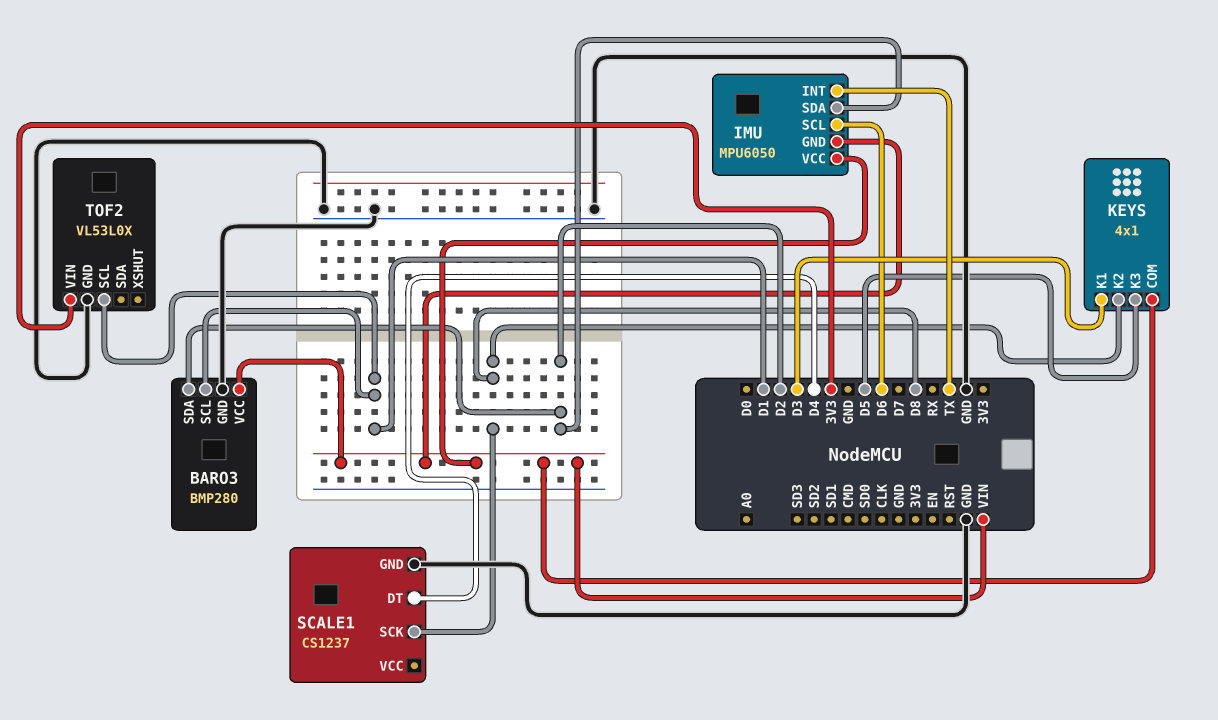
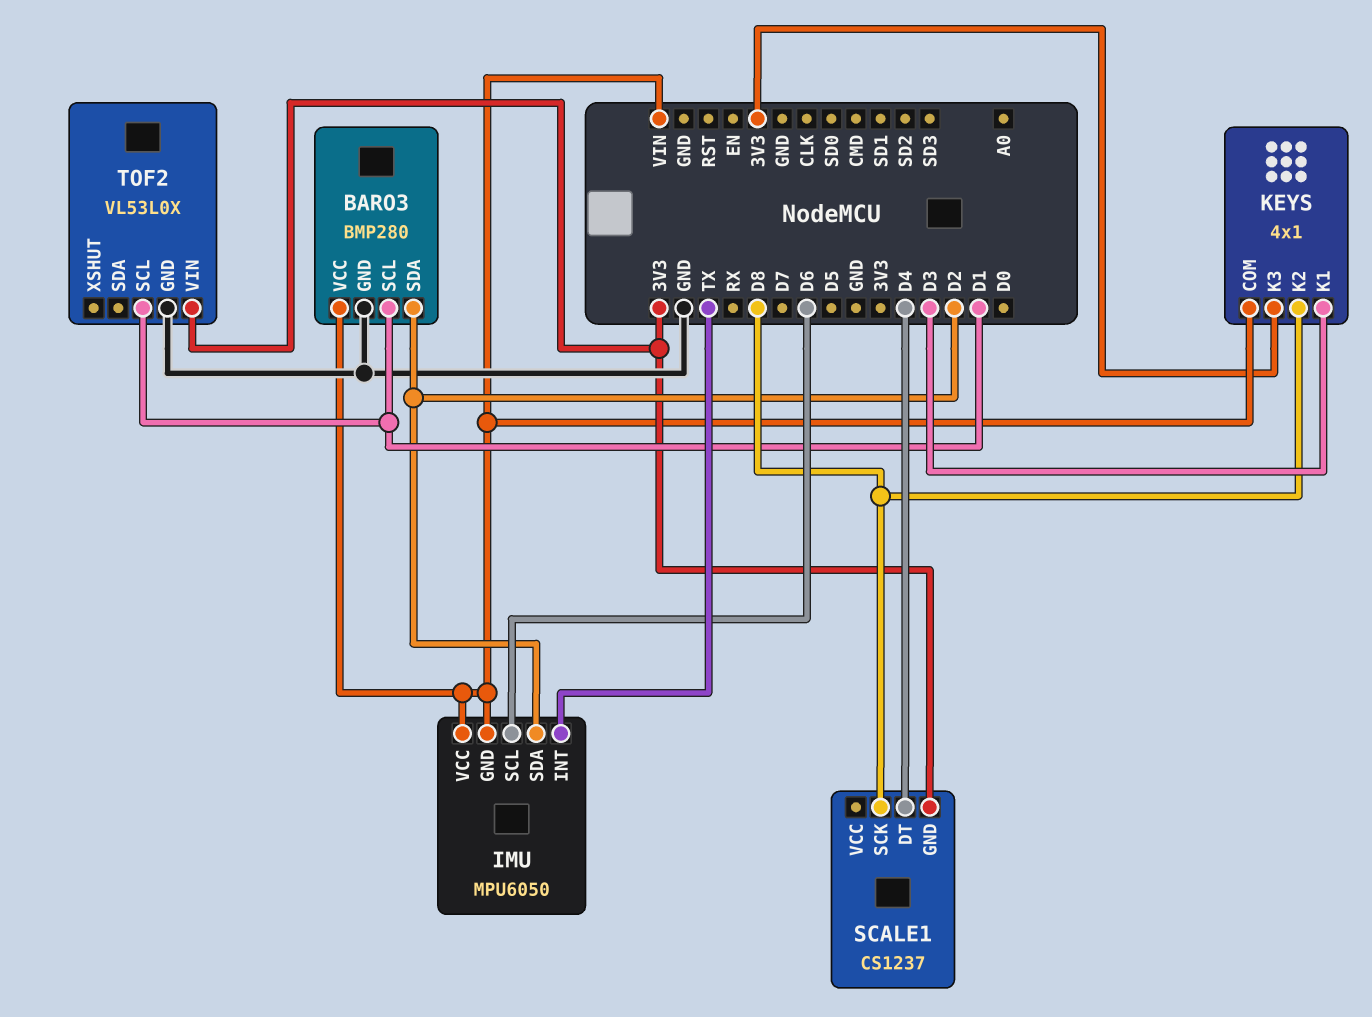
KEYS pin K3: D5 -> 3V3
SCALE1 pin GND: GND -> 3V3

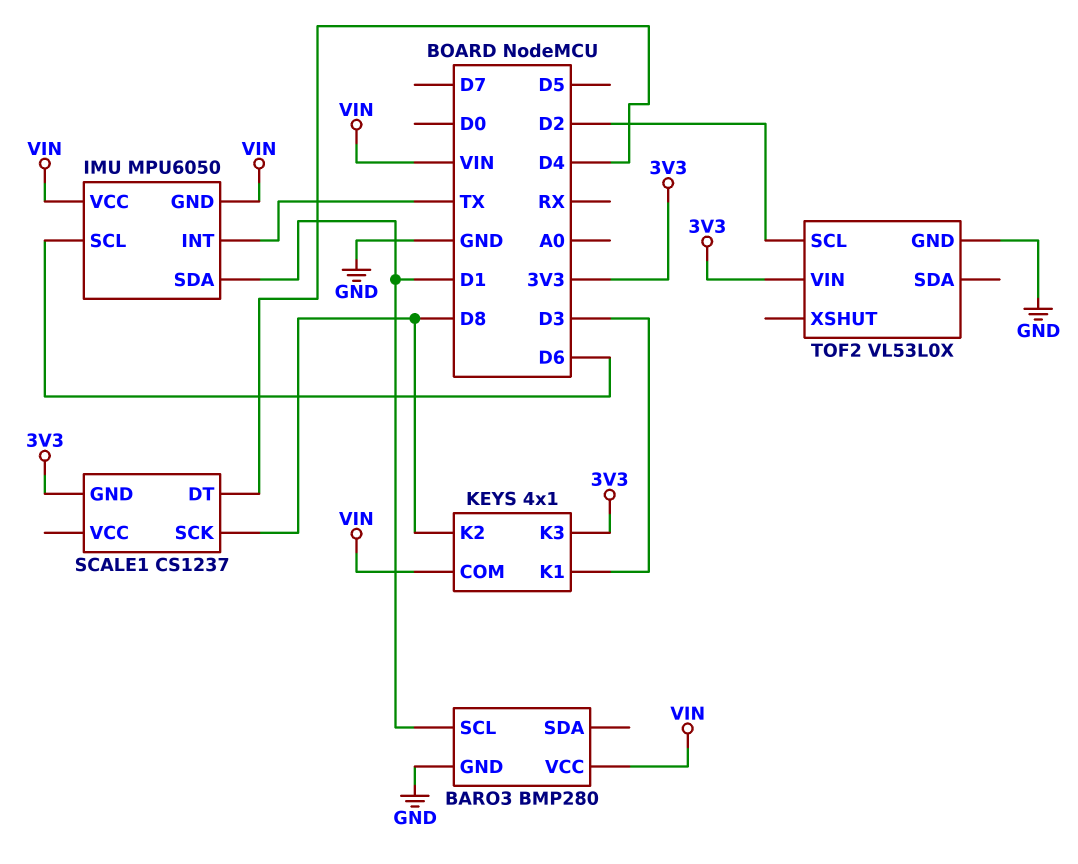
BARO3 pin SDA: D2 -> none
IMU pin SDA: D2 -> D1
TOF2 pin SCL: D1 -> D2

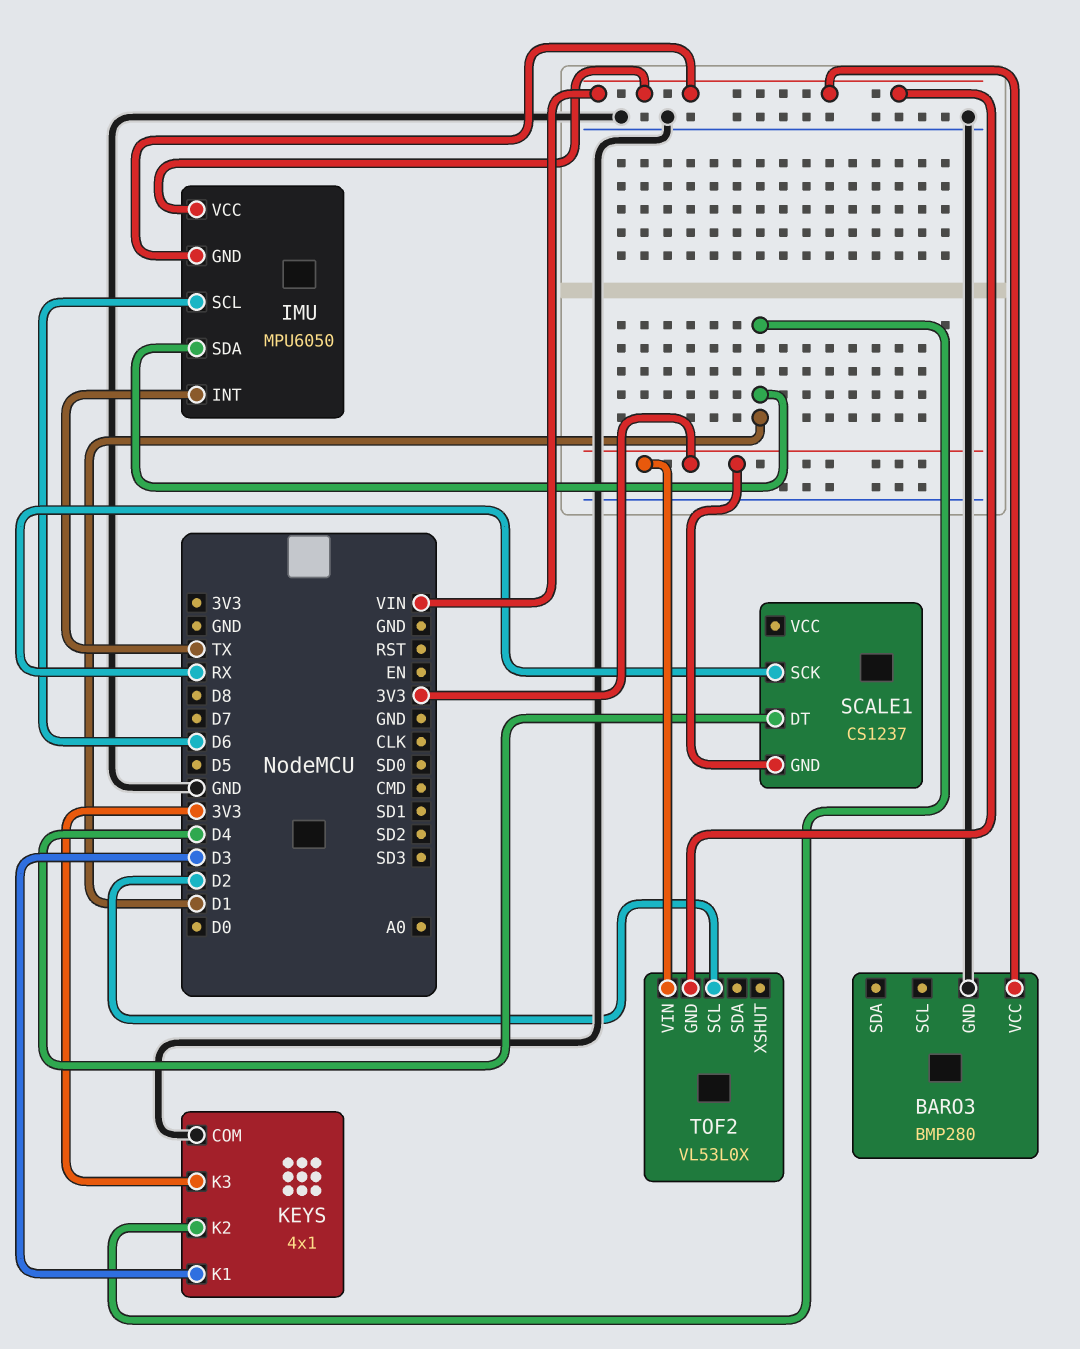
BARO3 pin SCL: D1 -> none
KEYS pin COM: VIN -> GND
KEYS pin K2: D8 -> D1
SCALE1 pin SCK: D8 -> RX
TOF2 pin GND: GND -> VIN

